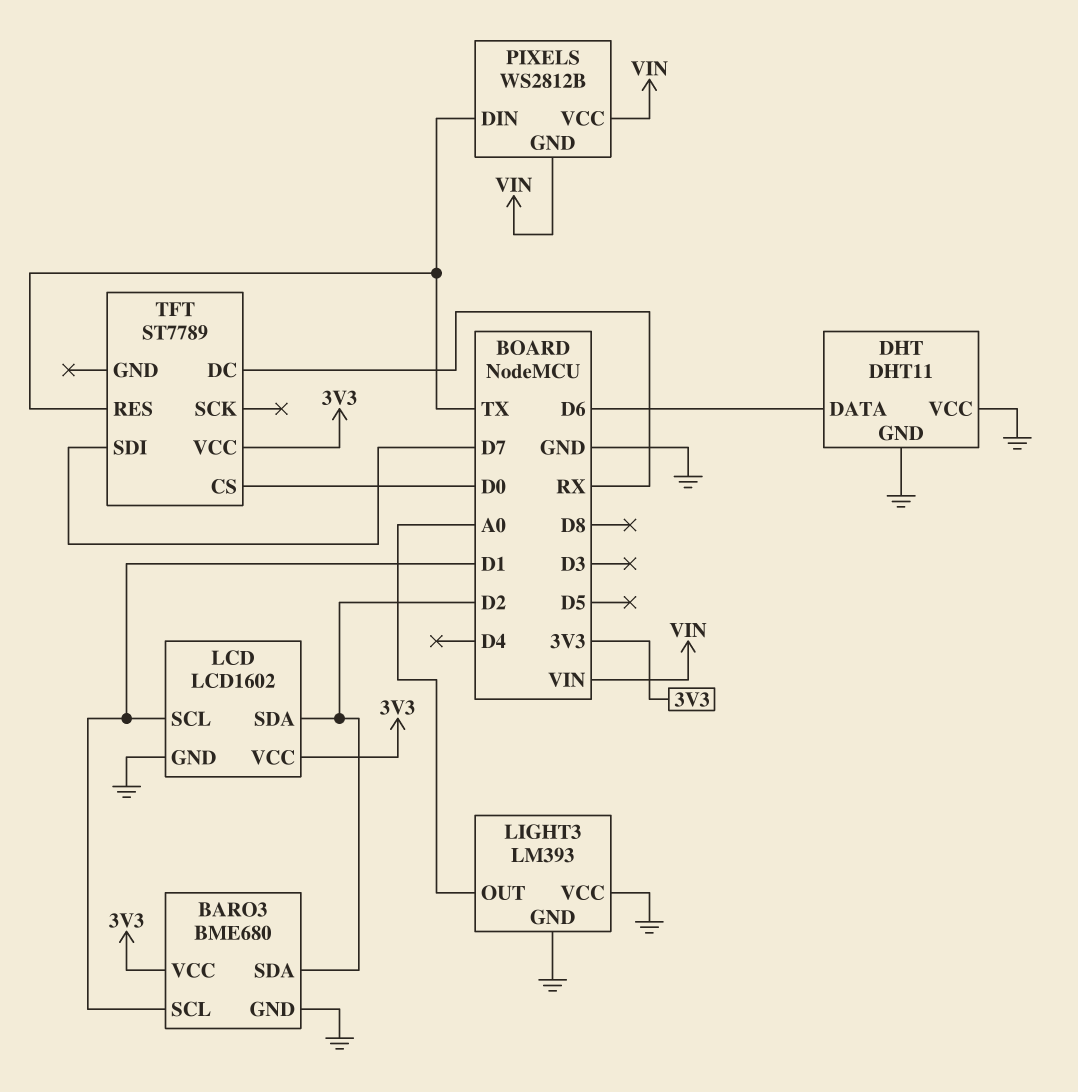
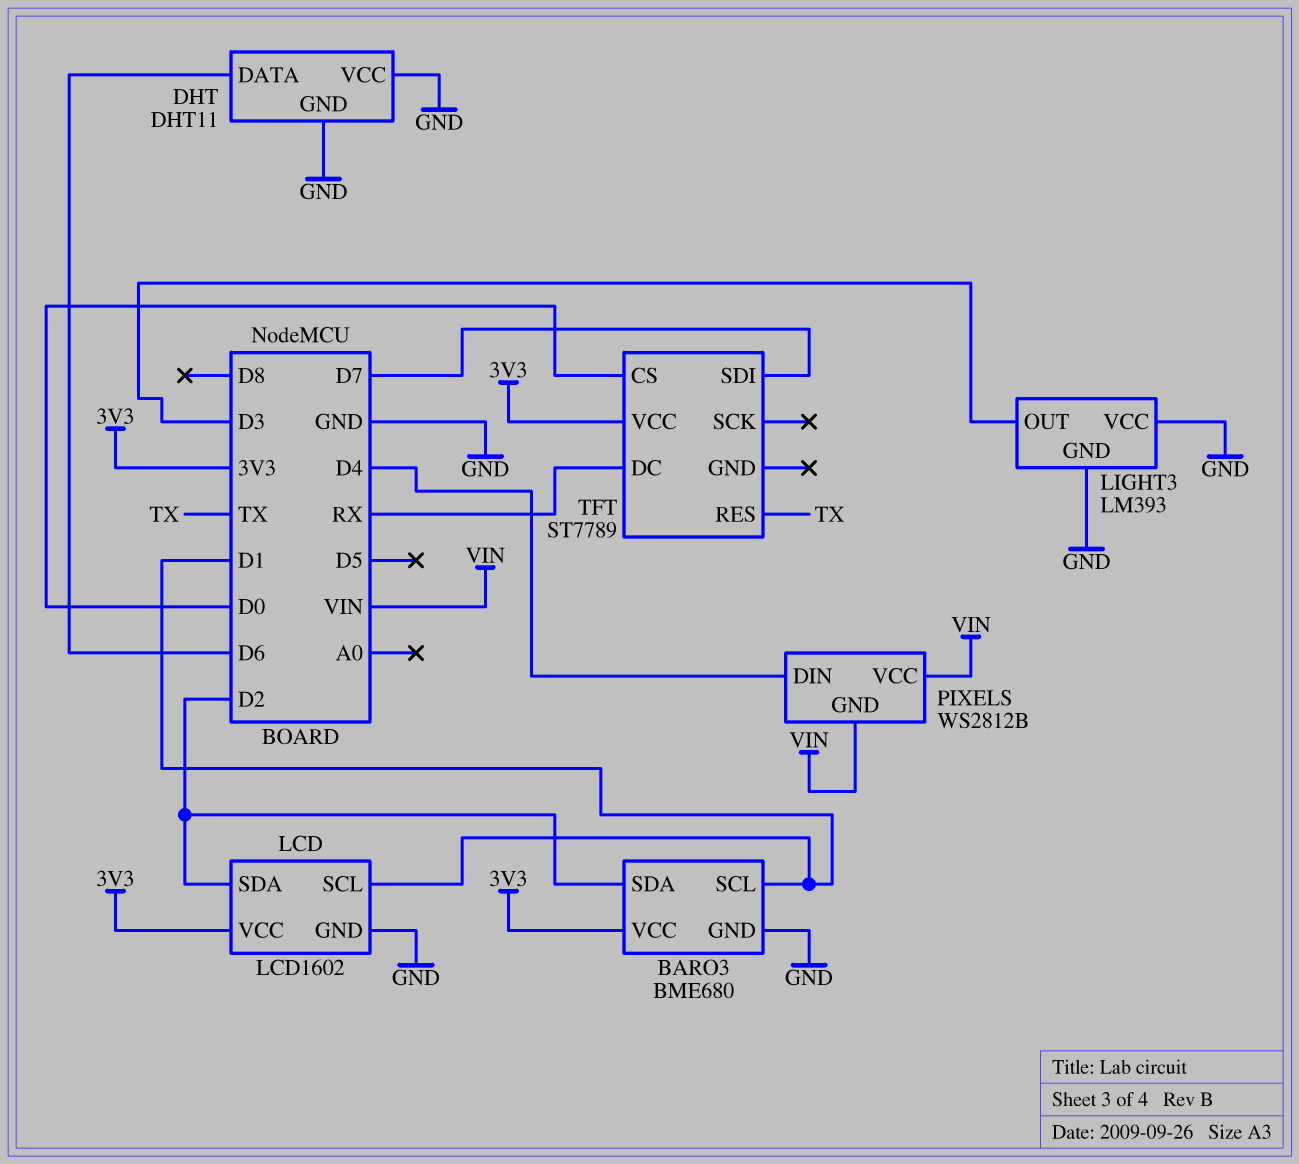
LIGHT3 pin OUT: A0 -> D3
PIXELS pin DIN: TX -> D4

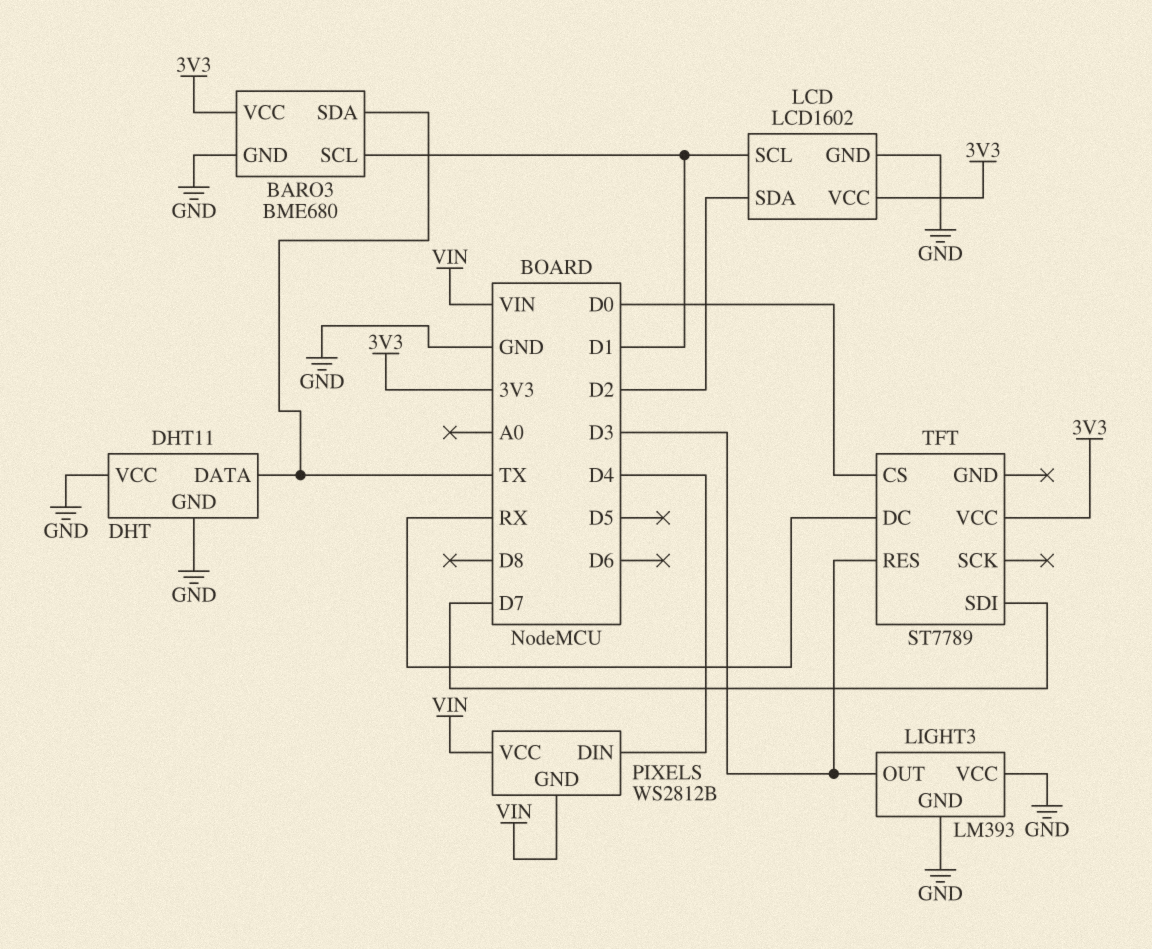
BARO3 pin SDA: D2 -> TX
DHT pin DATA: D6 -> TX
TFT pin RES: TX -> D3

